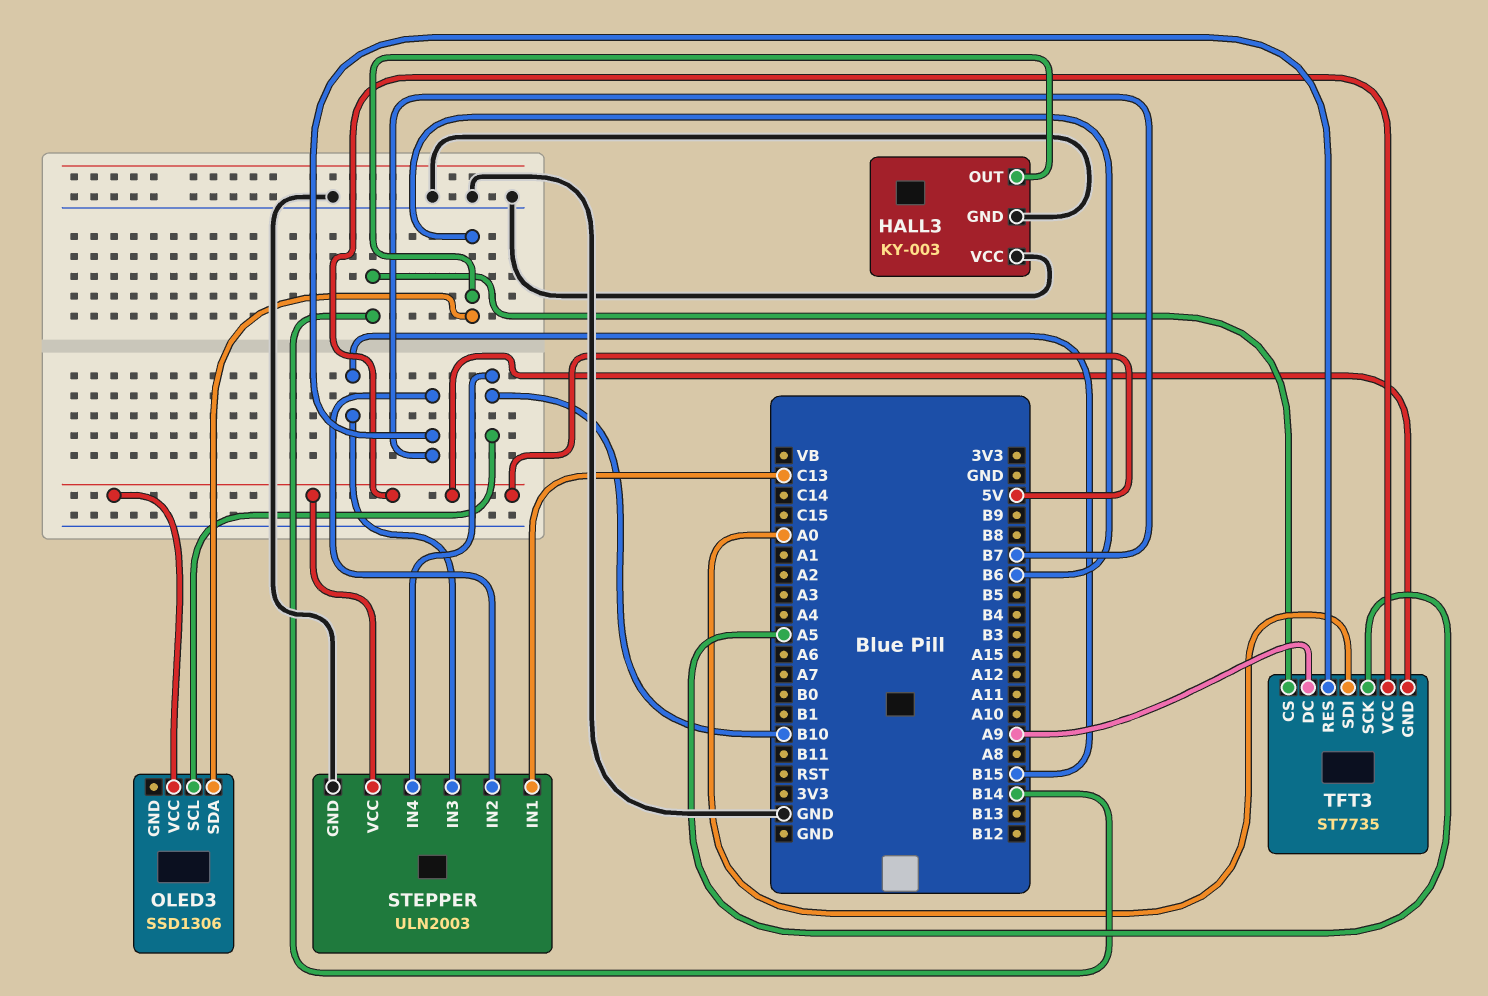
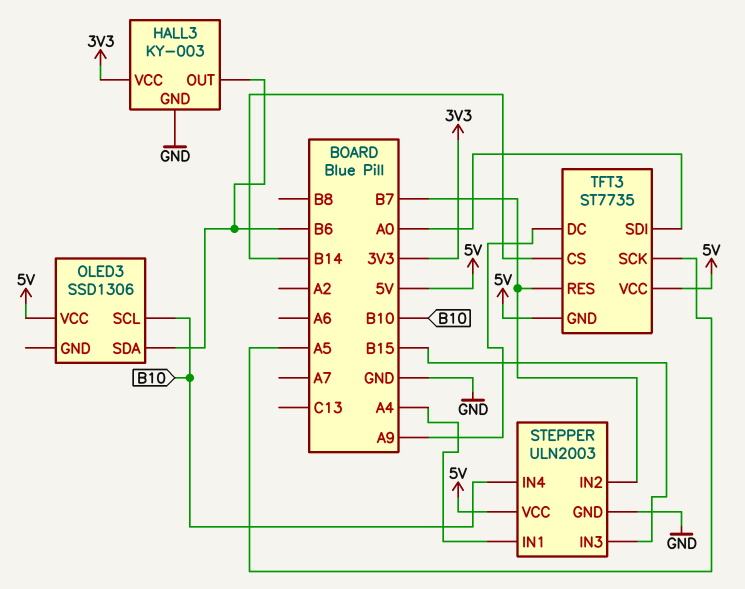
HALL3 pin VCC: GND -> 3V3
STEPPER pin IN1: C13 -> A4

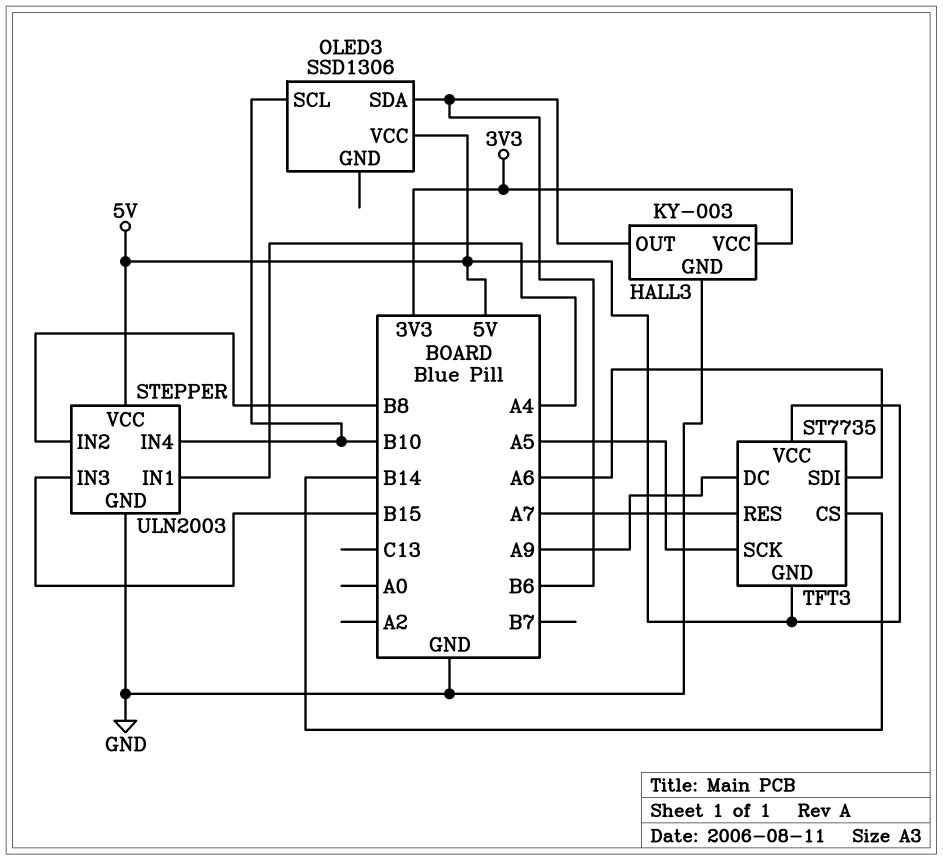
STEPPER pin IN2: B7 -> B8
TFT3 pin RES: B7 -> A7
TFT3 pin SDI: A0 -> A6

